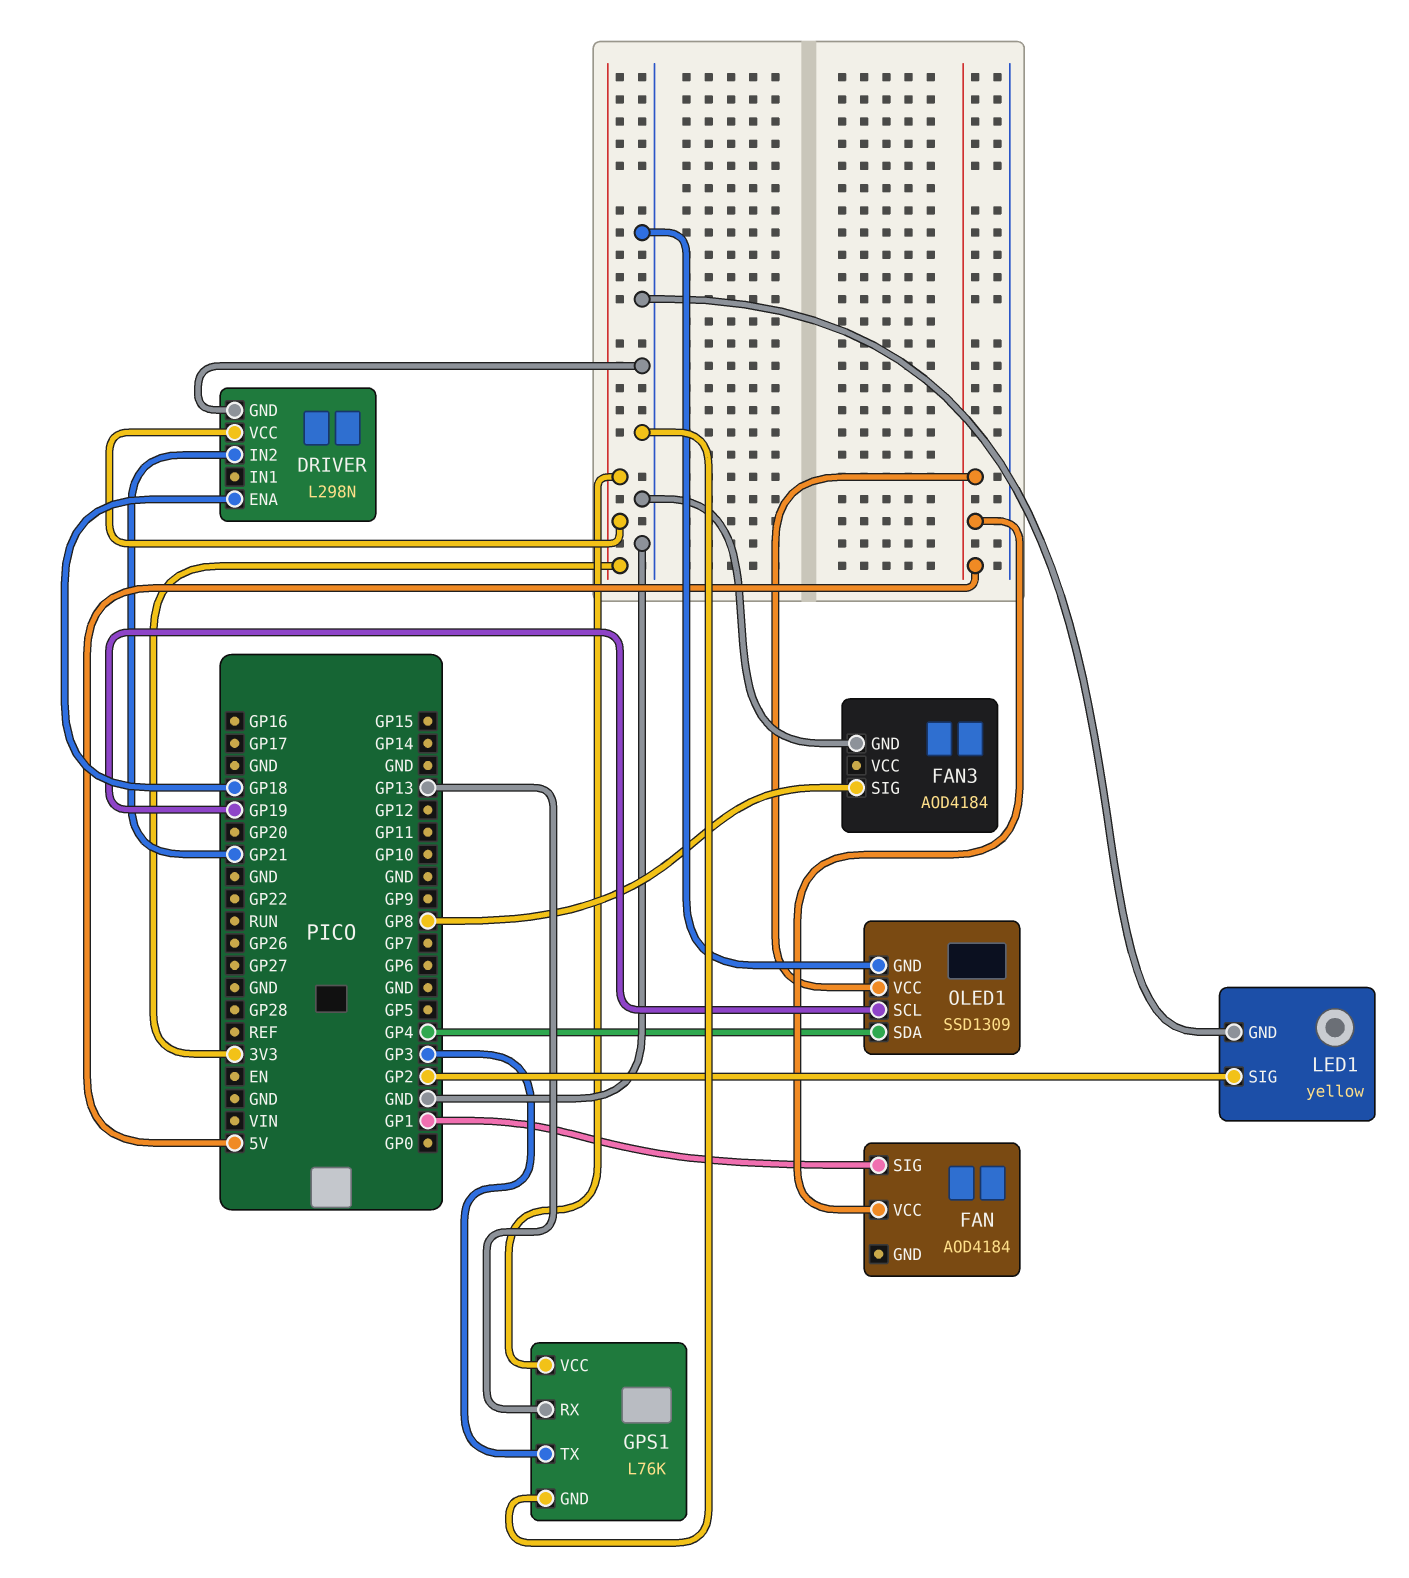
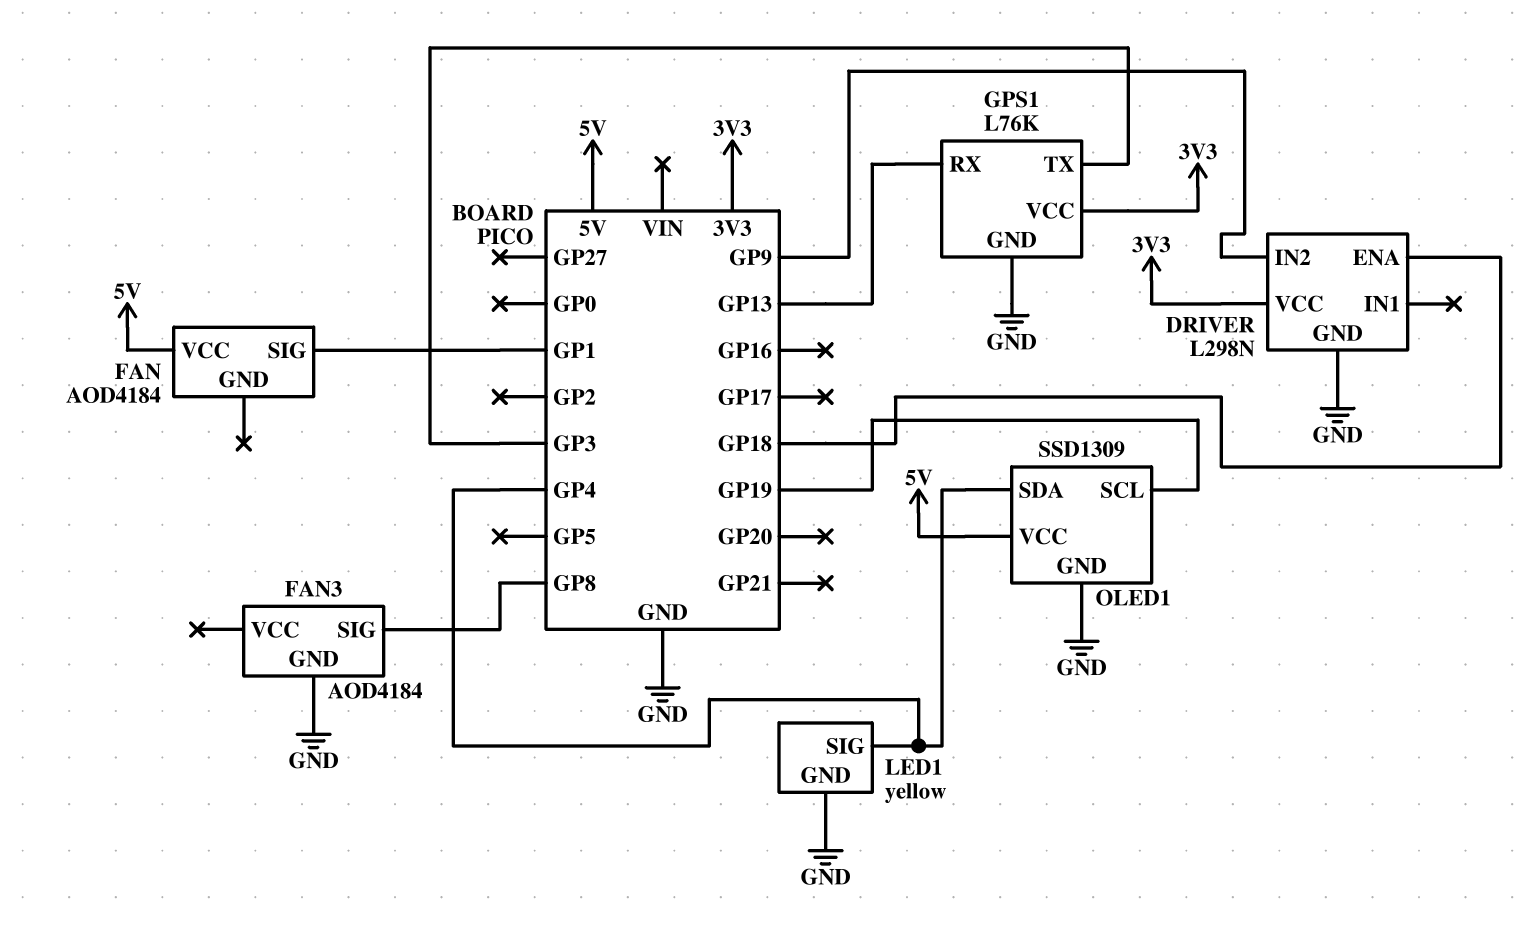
DRIVER pin IN2: GP21 -> GP9
LED1 pin SIG: GP2 -> GP4

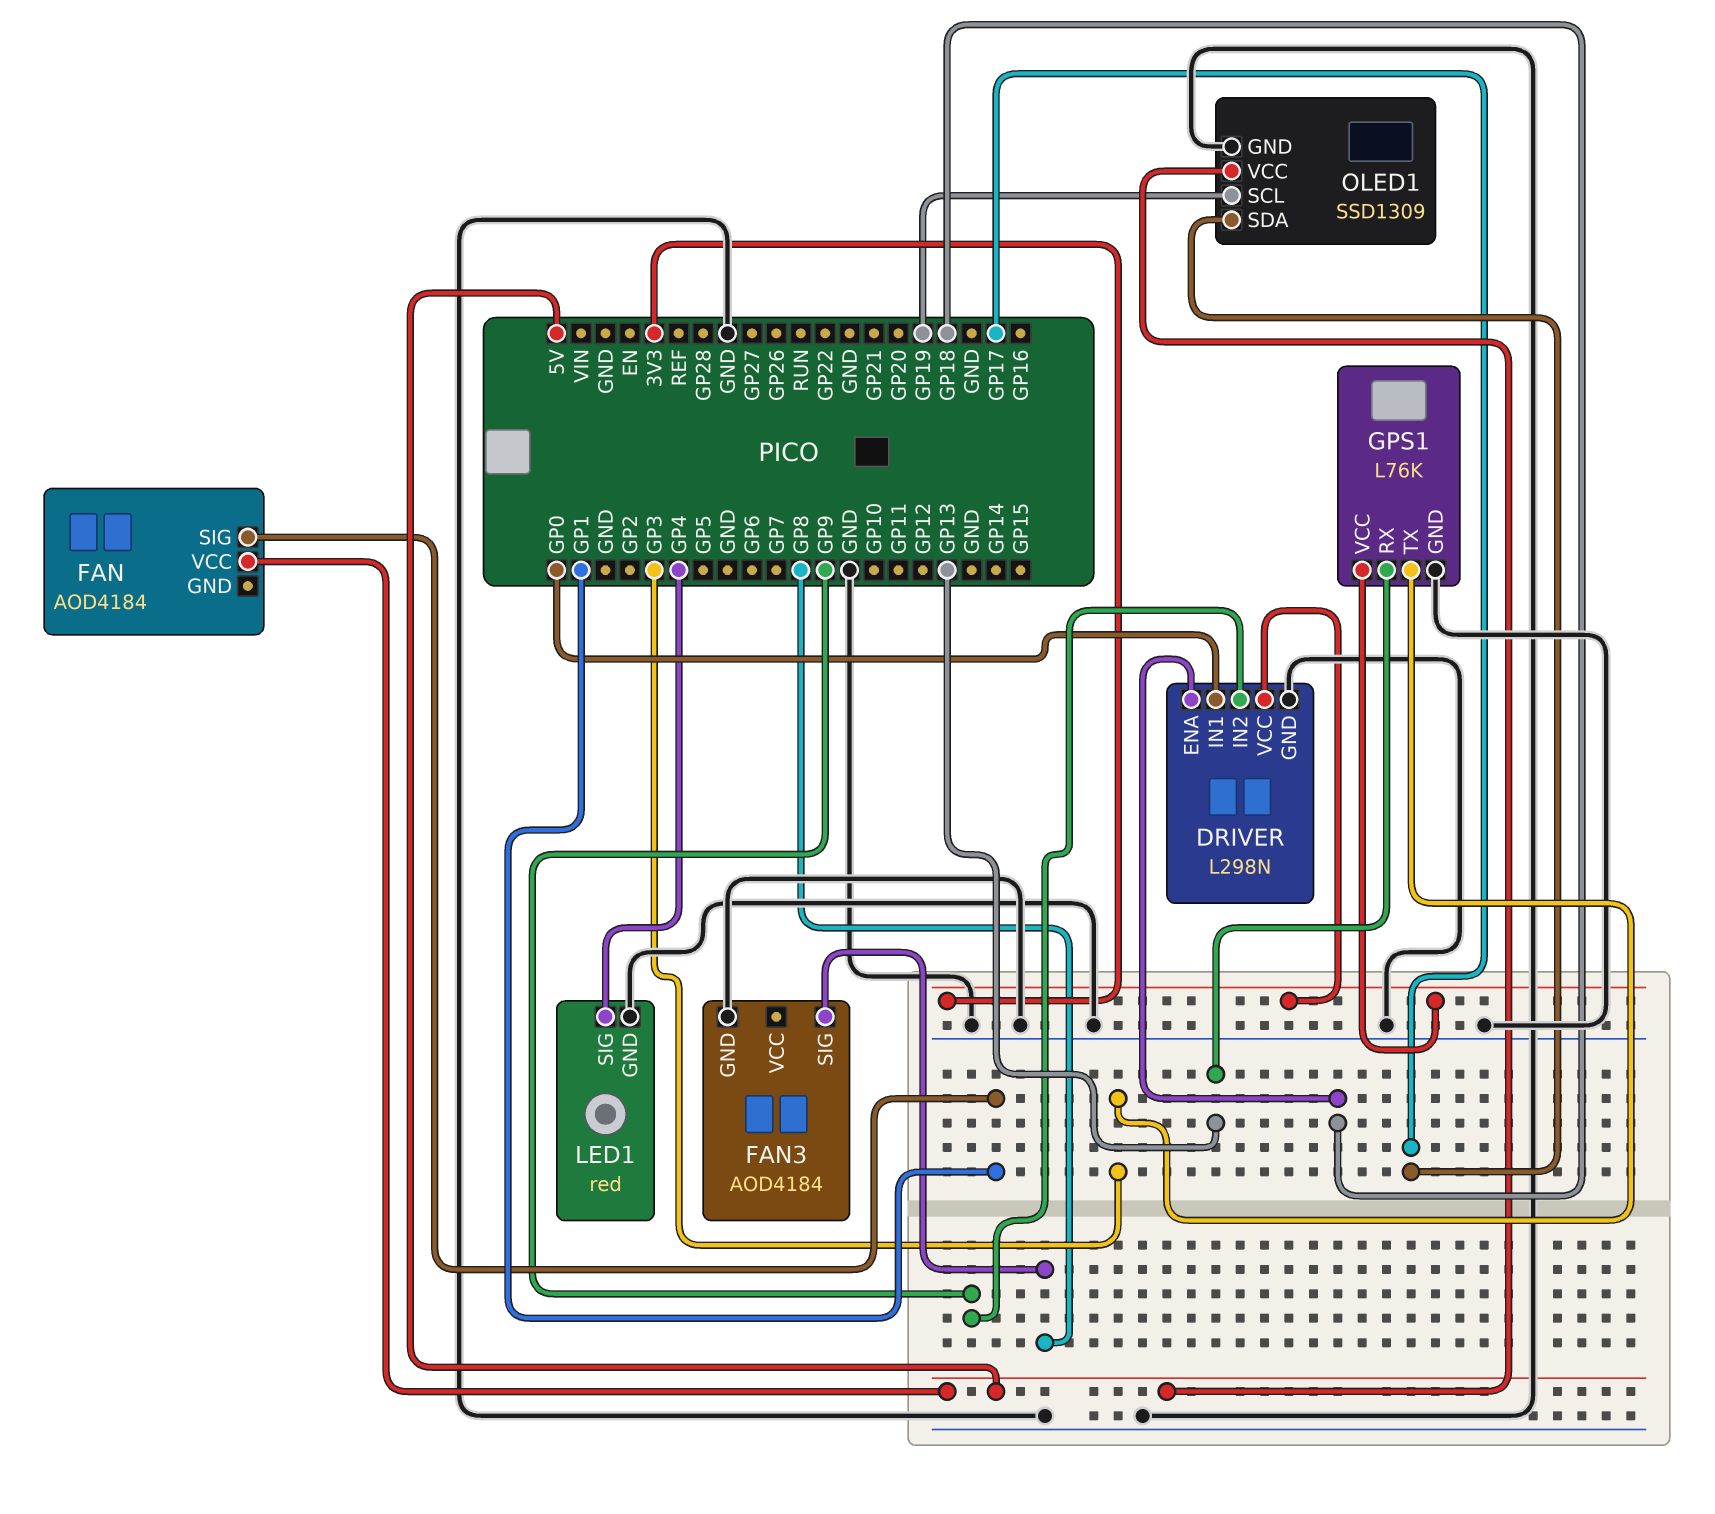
DRIVER pin IN1: none -> GP0
LED1: yellow -> red
OLED1 pin SDA: GP4 -> GP17

